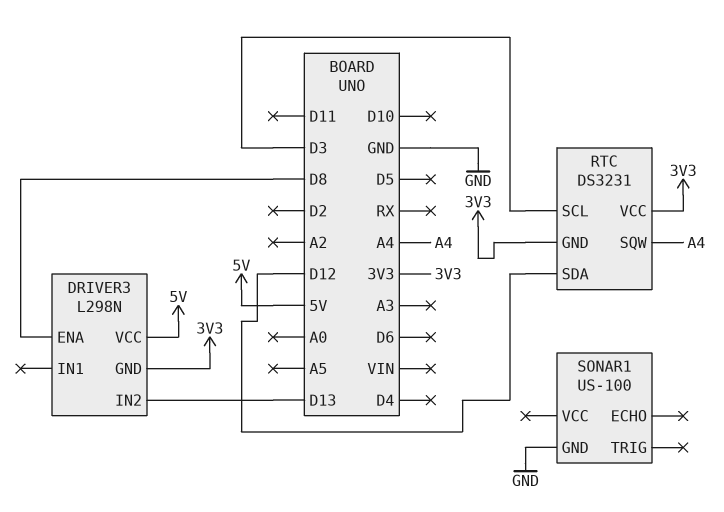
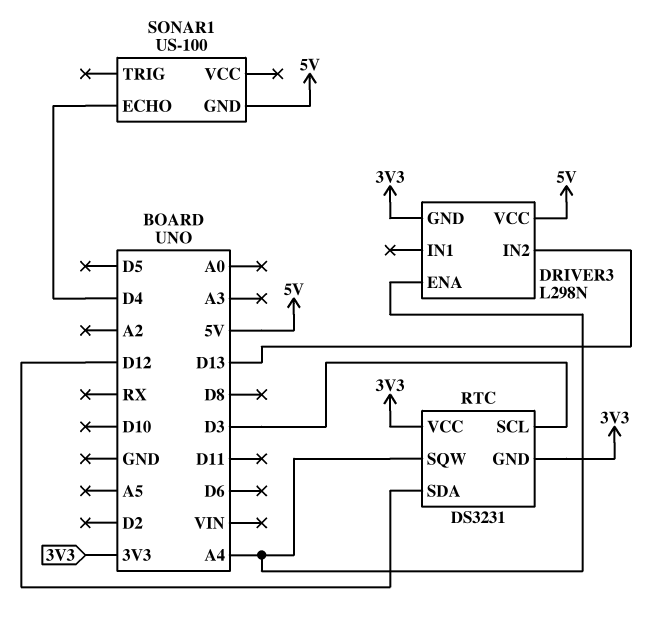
DRIVER3 pin ENA: D8 -> A4
SONAR1 pin ECHO: none -> D4
SONAR1 pin GND: GND -> 5V

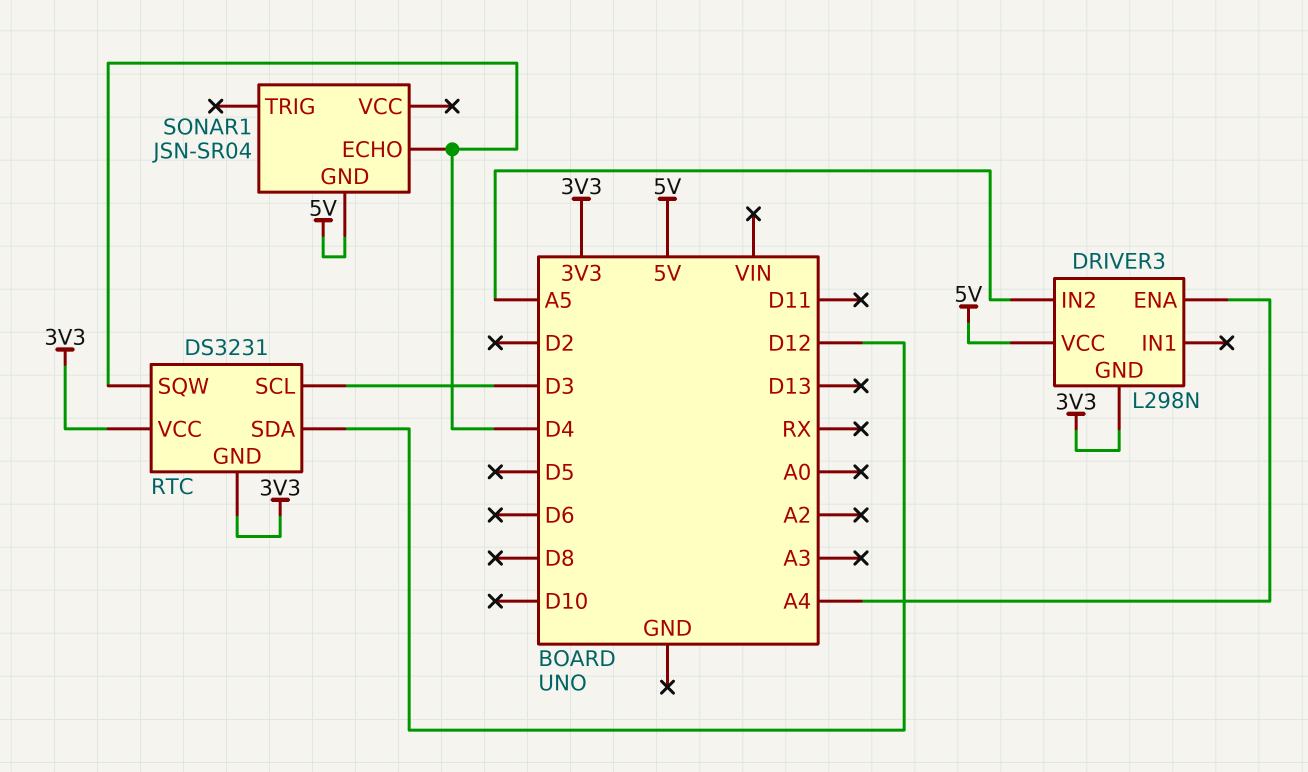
DRIVER3 pin IN2: D13 -> A5
RTC pin SQW: A4 -> D4
SONAR1: US-100 -> JSN-SR04

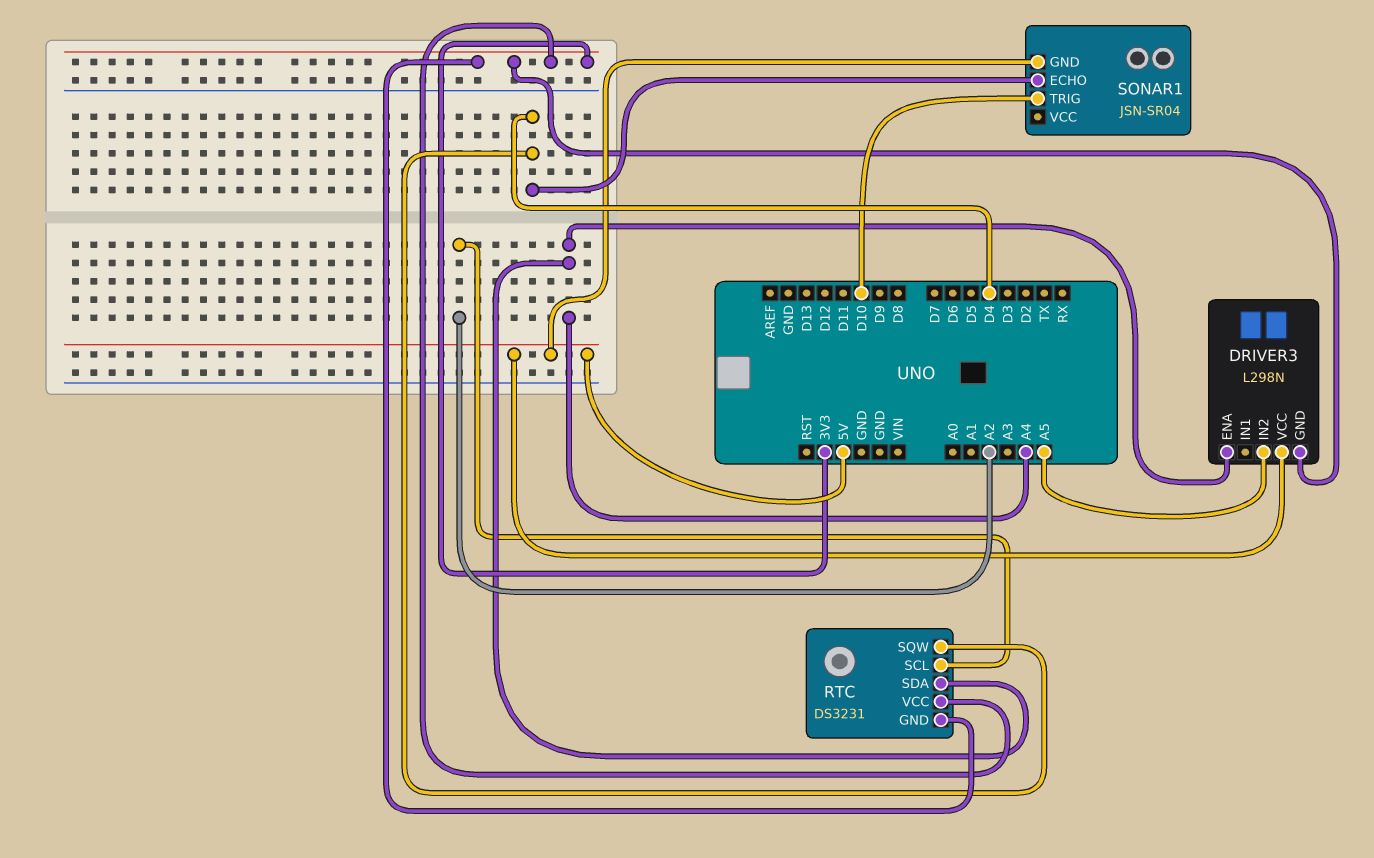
RTC pin SCL: D3 -> A2
RTC pin SDA: D12 -> A4
SONAR1 pin TRIG: none -> D10

